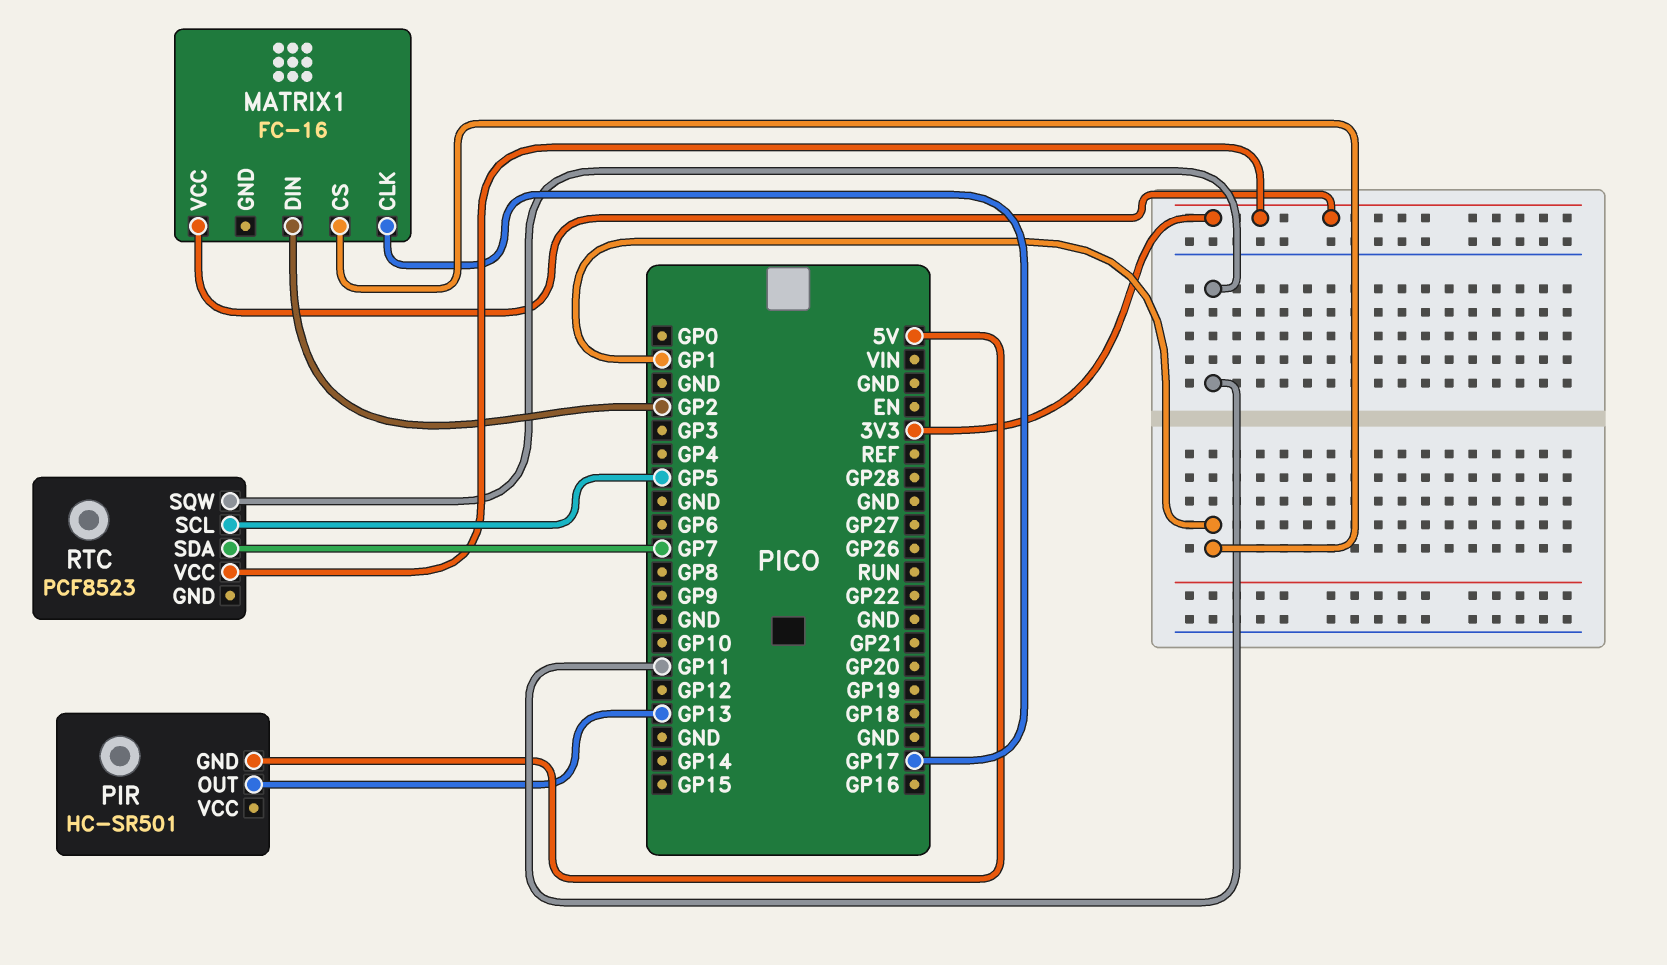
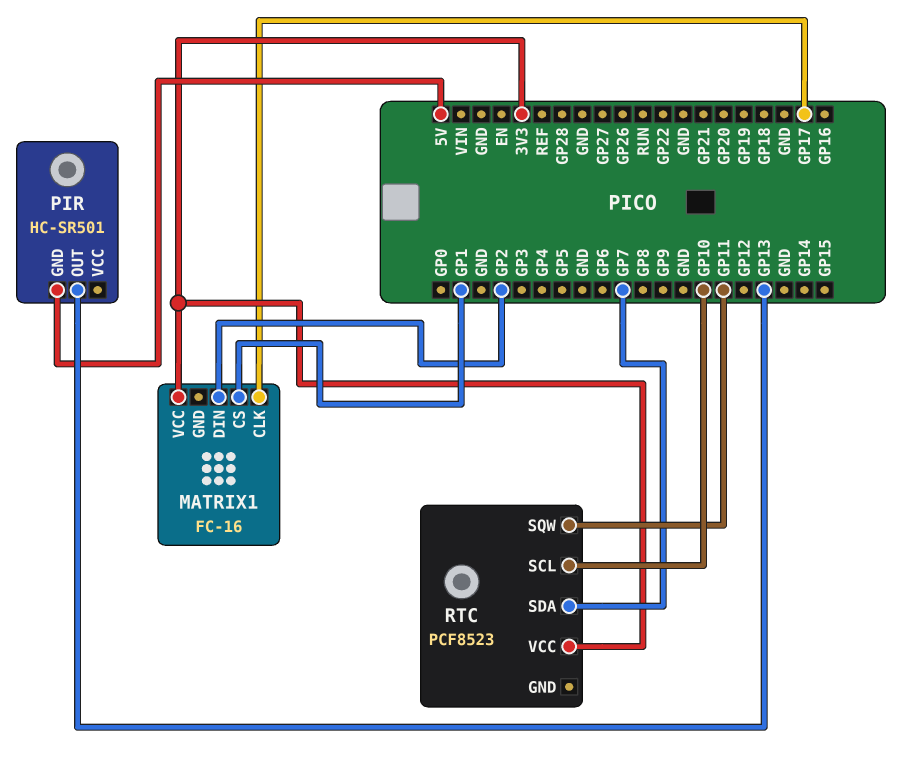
RTC pin SCL: GP5 -> GP10

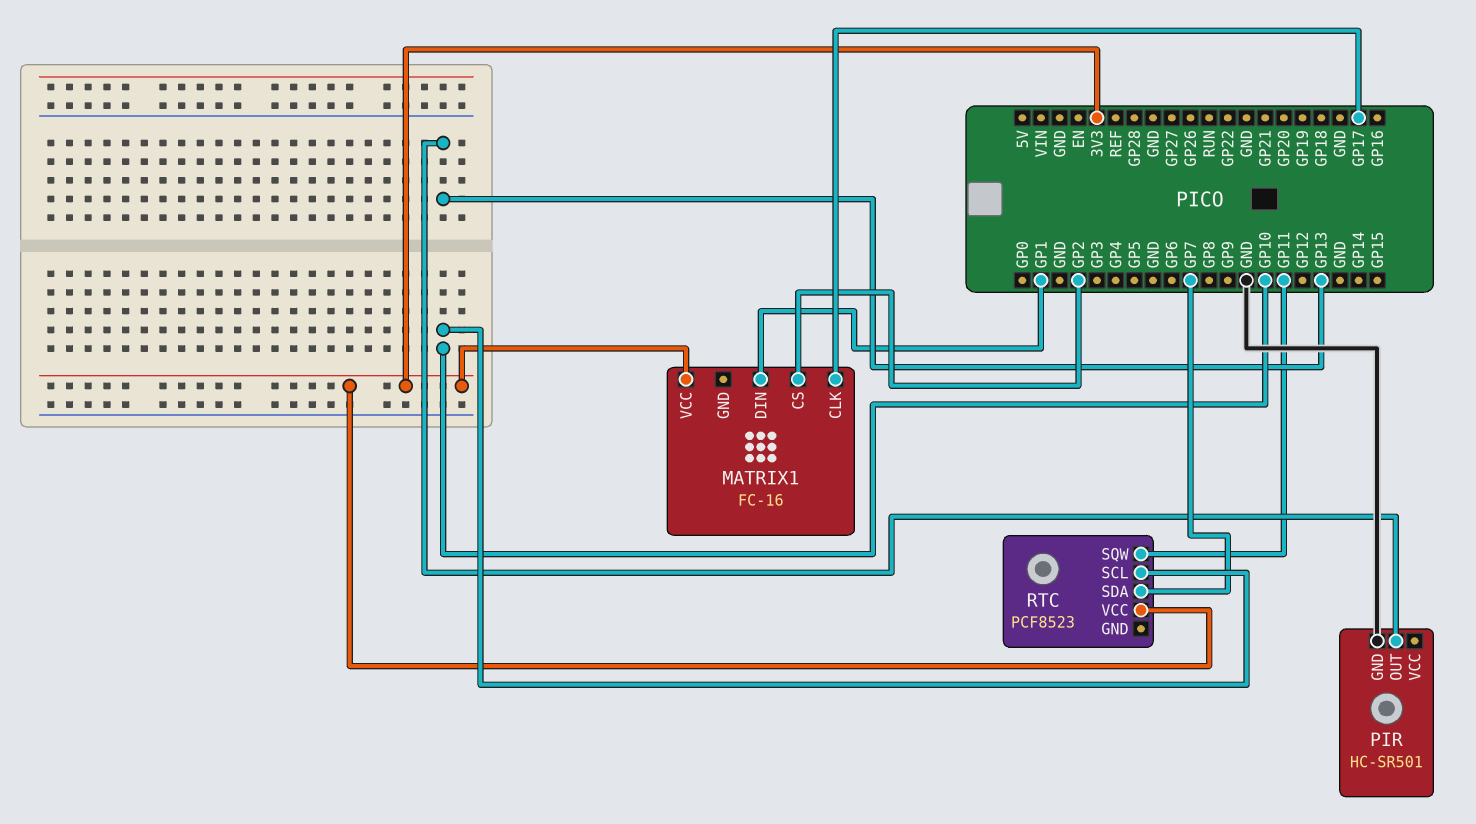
MATRIX1 pin CS: GP1 -> GP2
MATRIX1 pin DIN: GP2 -> GP1
PIR pin GND: 5V -> GND

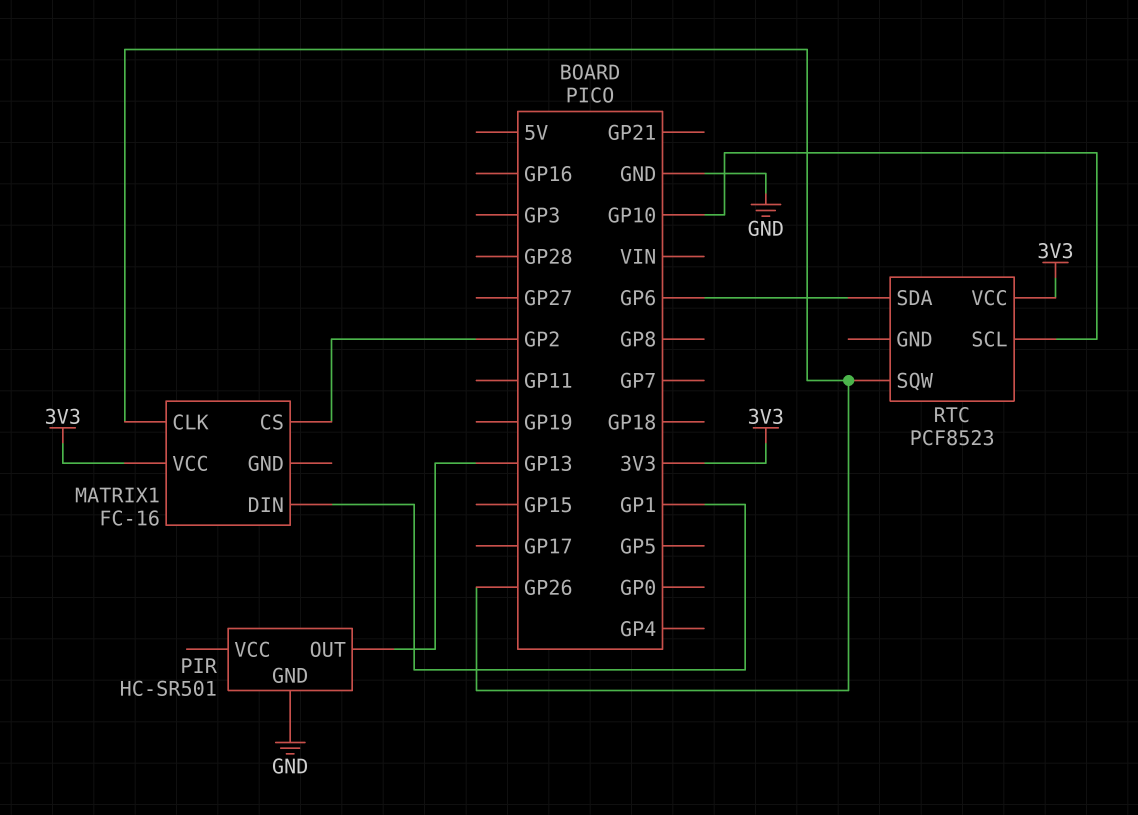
MATRIX1 pin CLK: GP17 -> GP26
RTC pin SDA: GP7 -> GP6
RTC pin SQW: GP11 -> GP26

